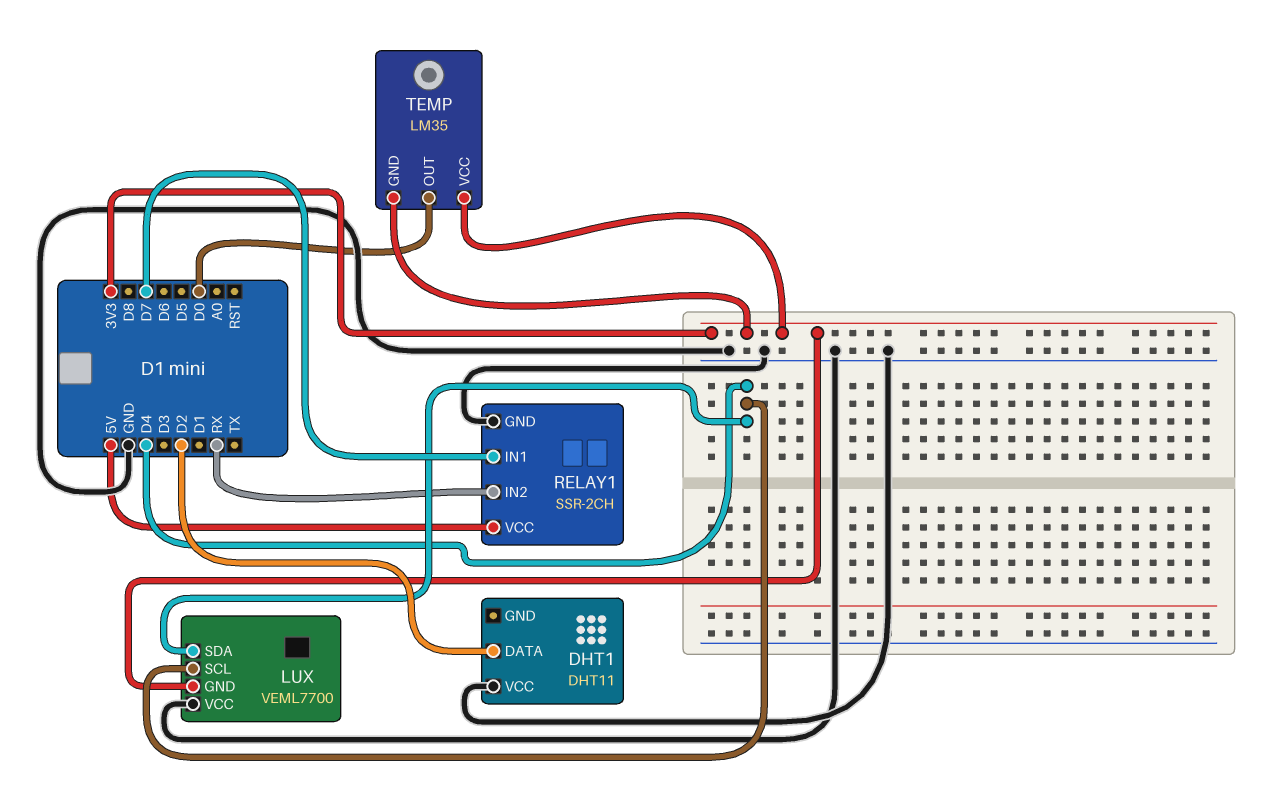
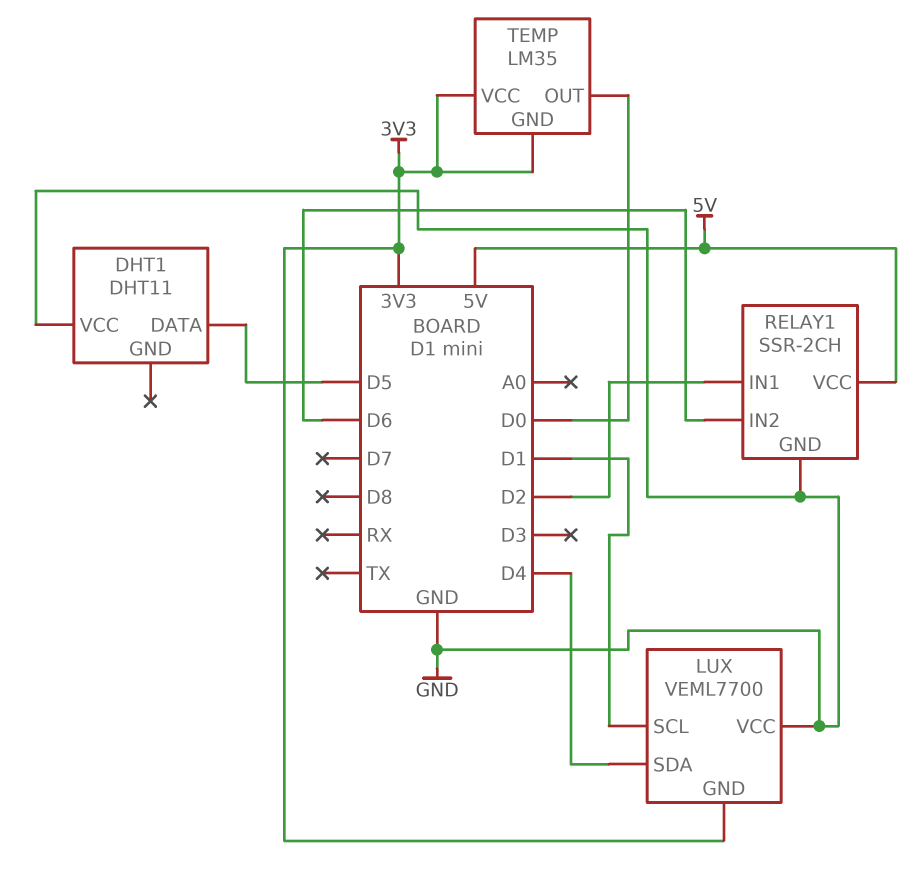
DHT1 pin DATA: D2 -> D5
LUX pin SCL: D4 -> D1
RELAY1 pin IN1: D7 -> D2
RELAY1 pin IN2: RX -> D6

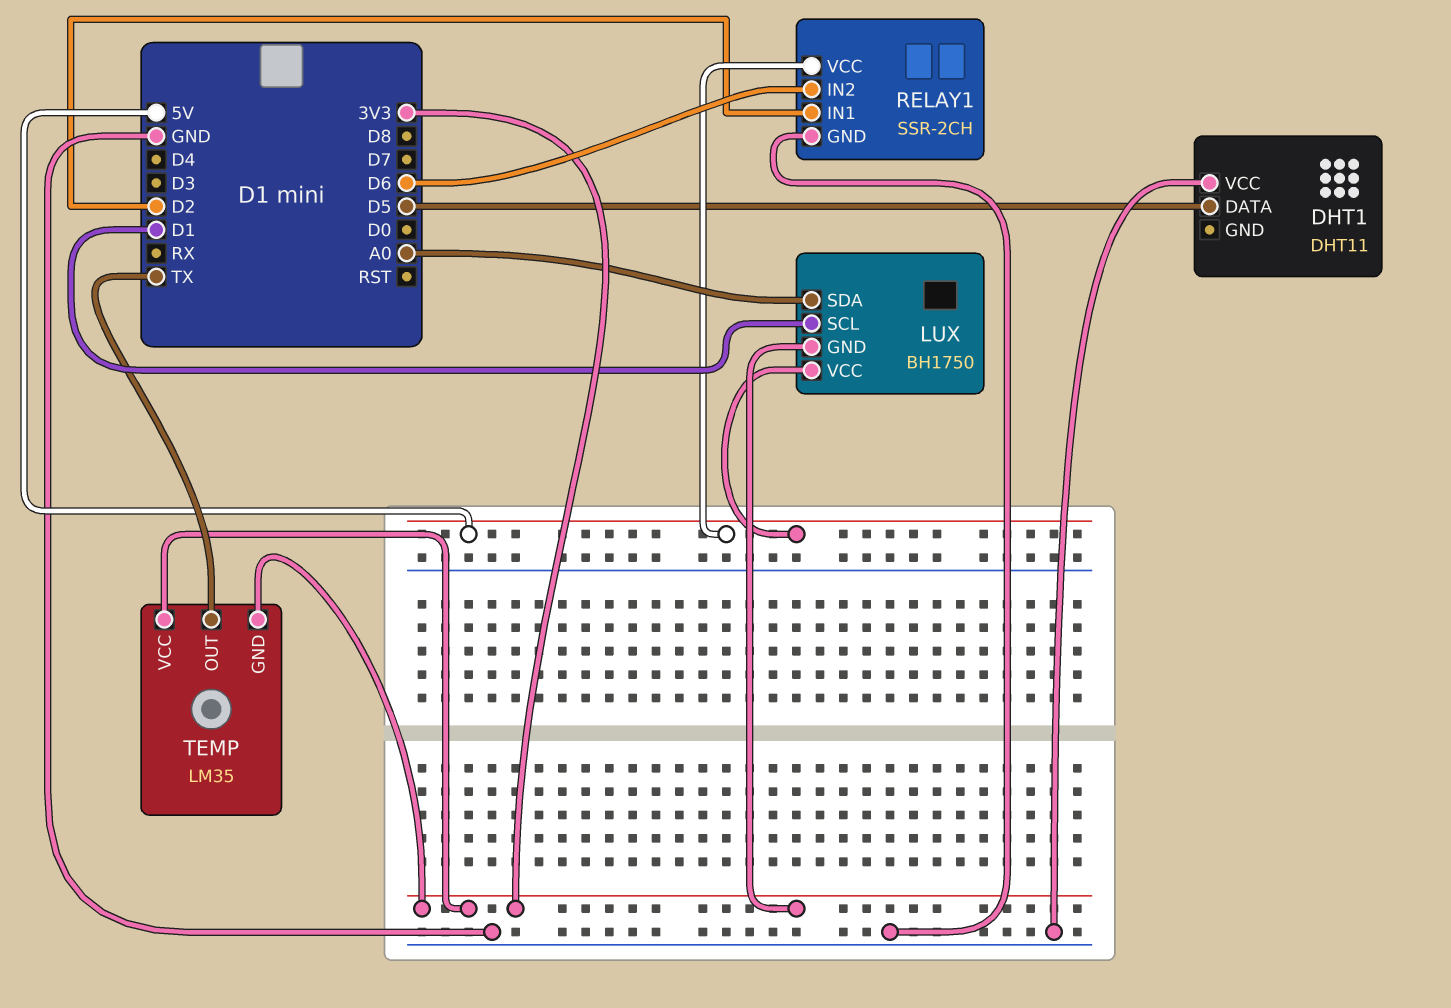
LUX: VEML7700 -> BH1750
LUX pin SDA: D4 -> A0
LUX pin VCC: GND -> 5V
TEMP pin OUT: D0 -> TX

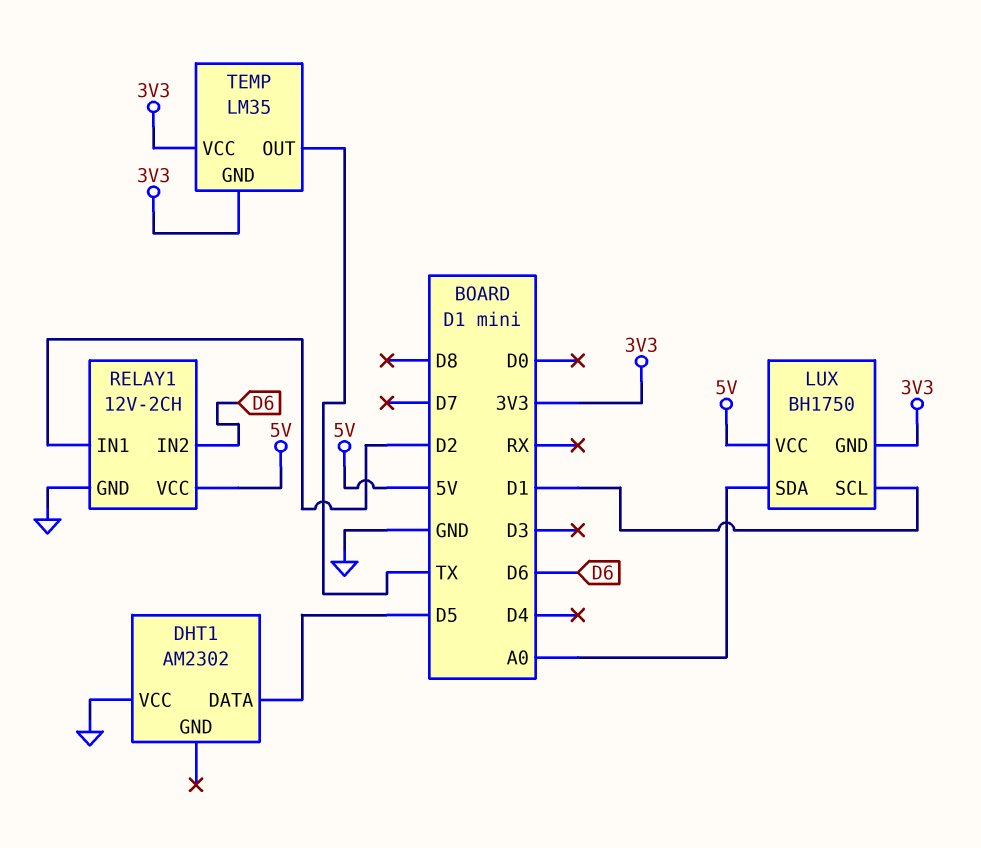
DHT1: DHT11 -> AM2302
RELAY1: SSR-2CH -> 12V-2CH

